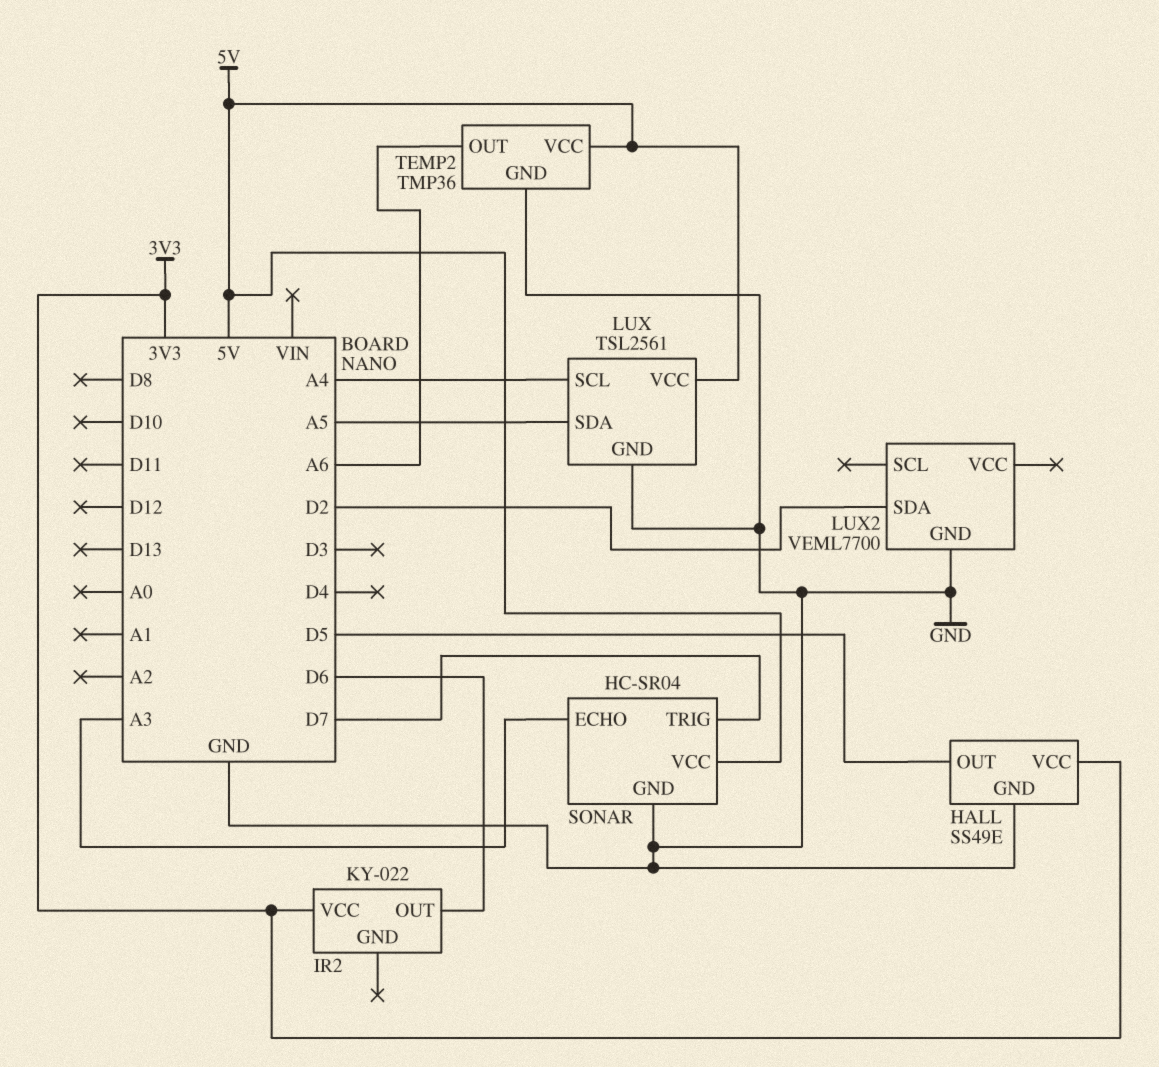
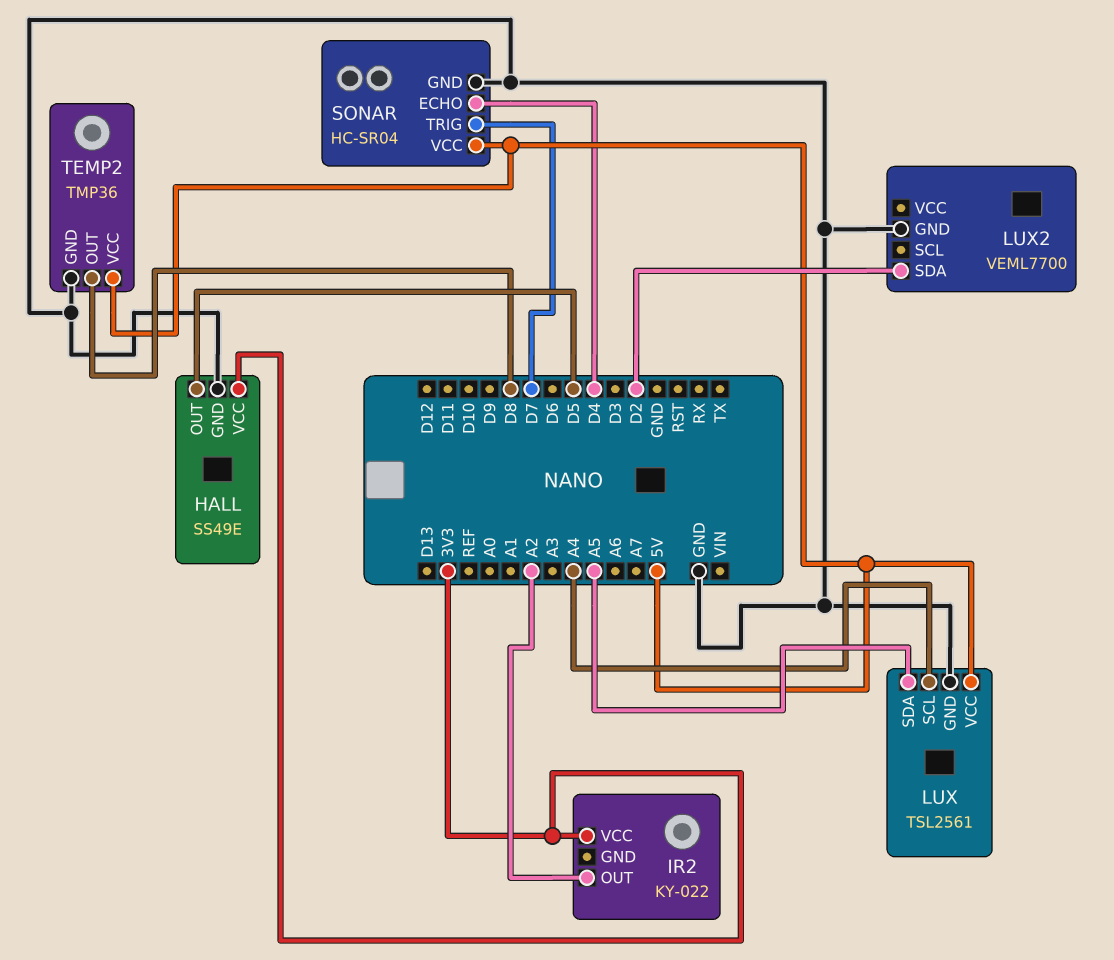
IR2 pin OUT: D6 -> A2
SONAR pin ECHO: A3 -> D4
TEMP2 pin OUT: A6 -> D8

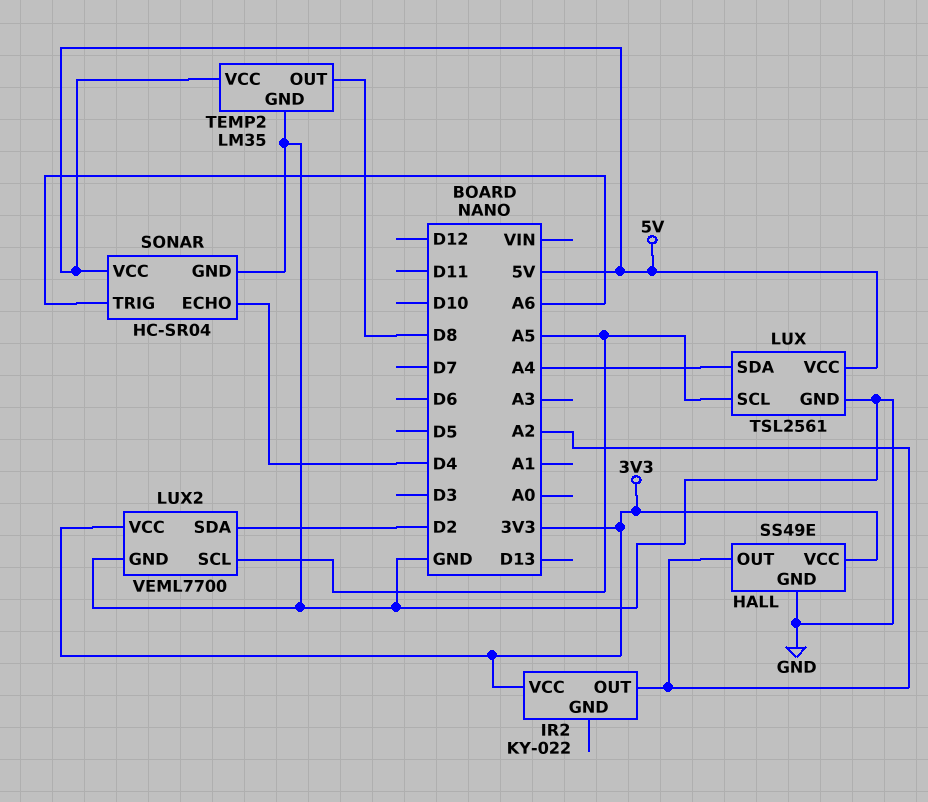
HALL pin OUT: D5 -> A2
LUX pin SCL: A4 -> A5
LUX pin SDA: A5 -> A4
LUX2 pin SCL: none -> A5
LUX2 pin VCC: none -> 3V3
SONAR pin TRIG: D7 -> A6
TEMP2: TMP36 -> LM35

